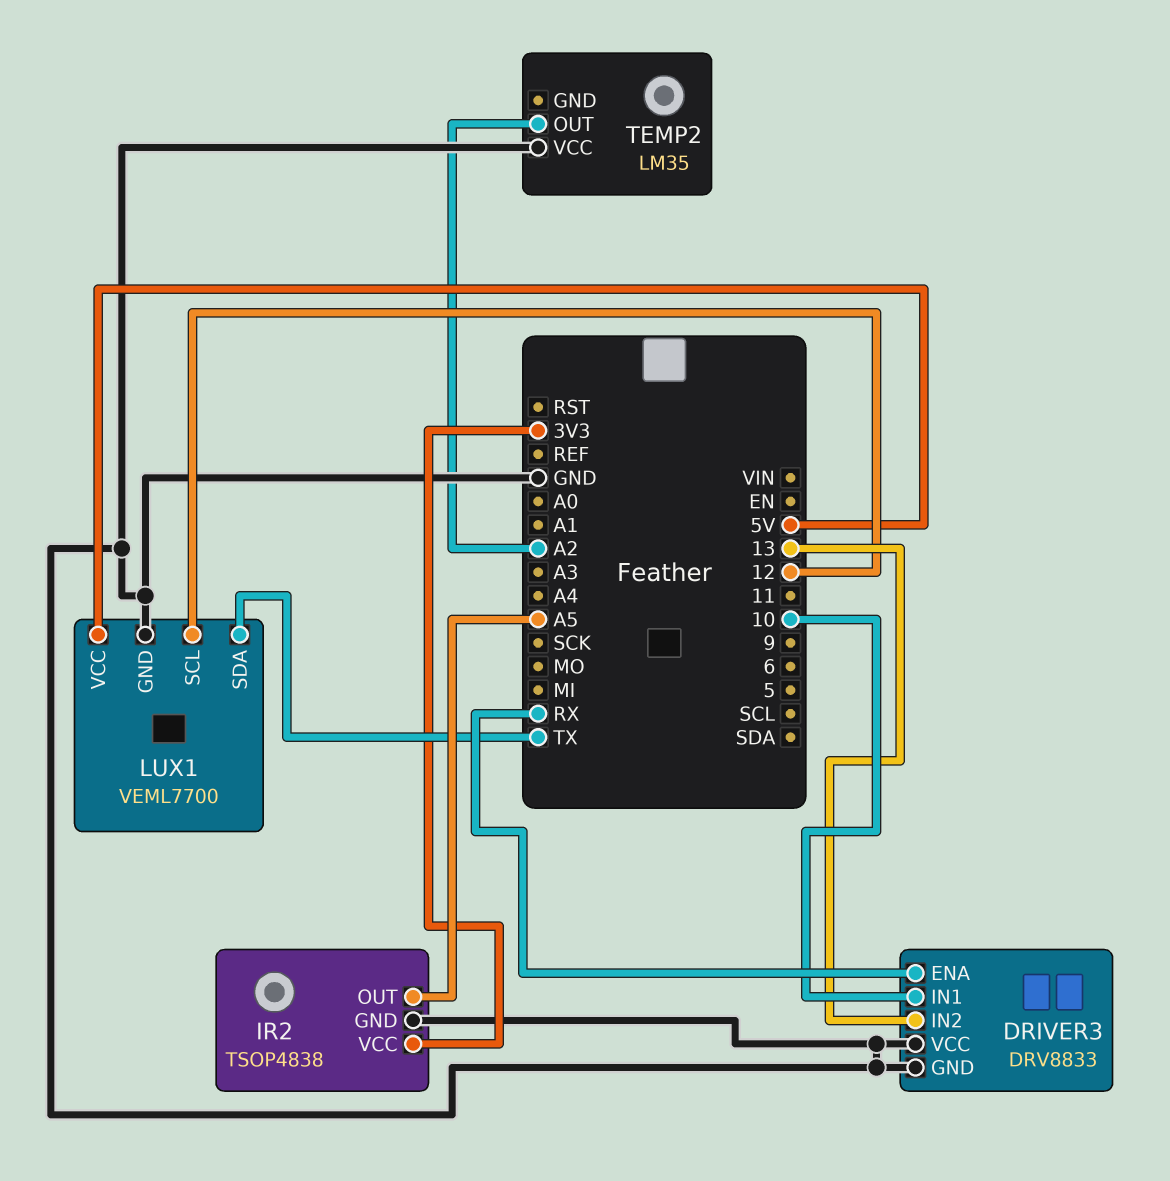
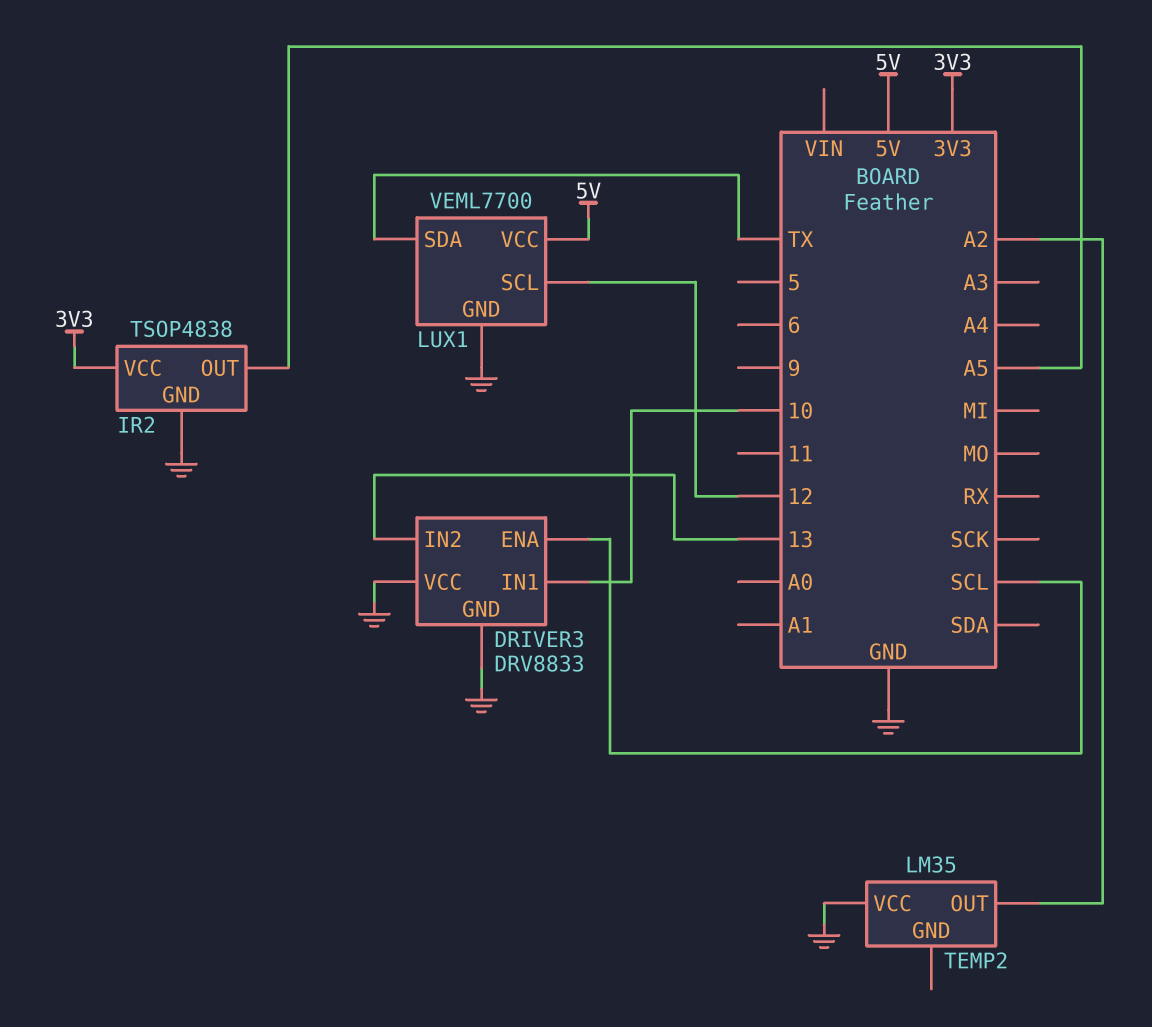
DRIVER3 pin ENA: RX -> SCL

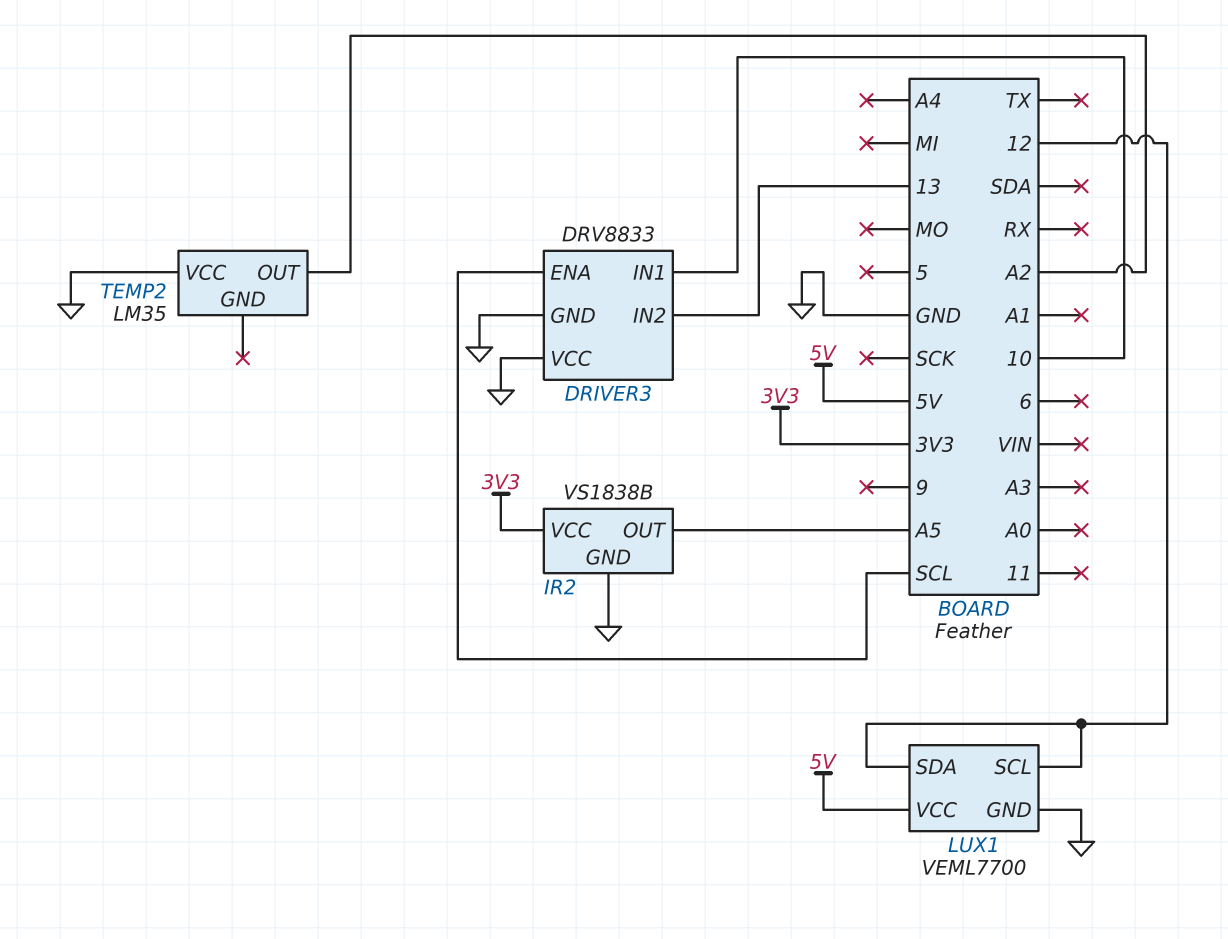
IR2: TSOP4838 -> VS1838B
LUX1 pin SDA: TX -> 12

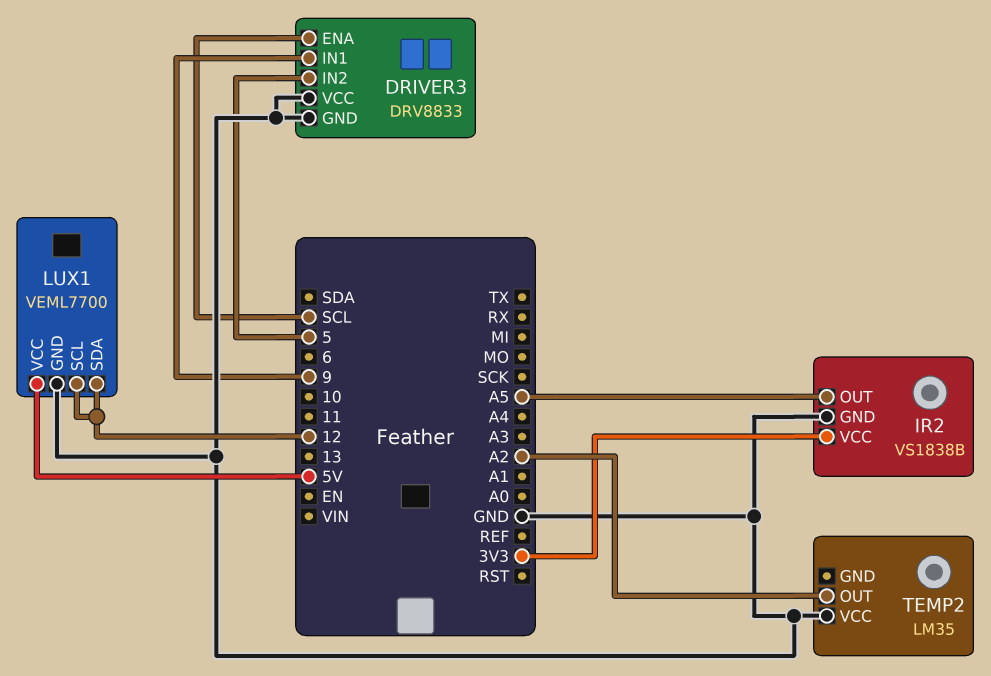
DRIVER3 pin IN1: 10 -> 9
DRIVER3 pin IN2: 13 -> 5

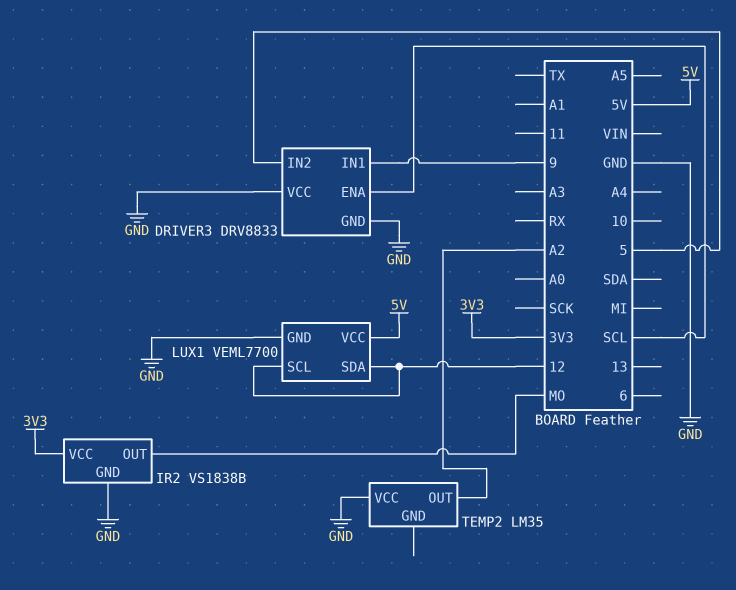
IR2 pin OUT: A5 -> MO

